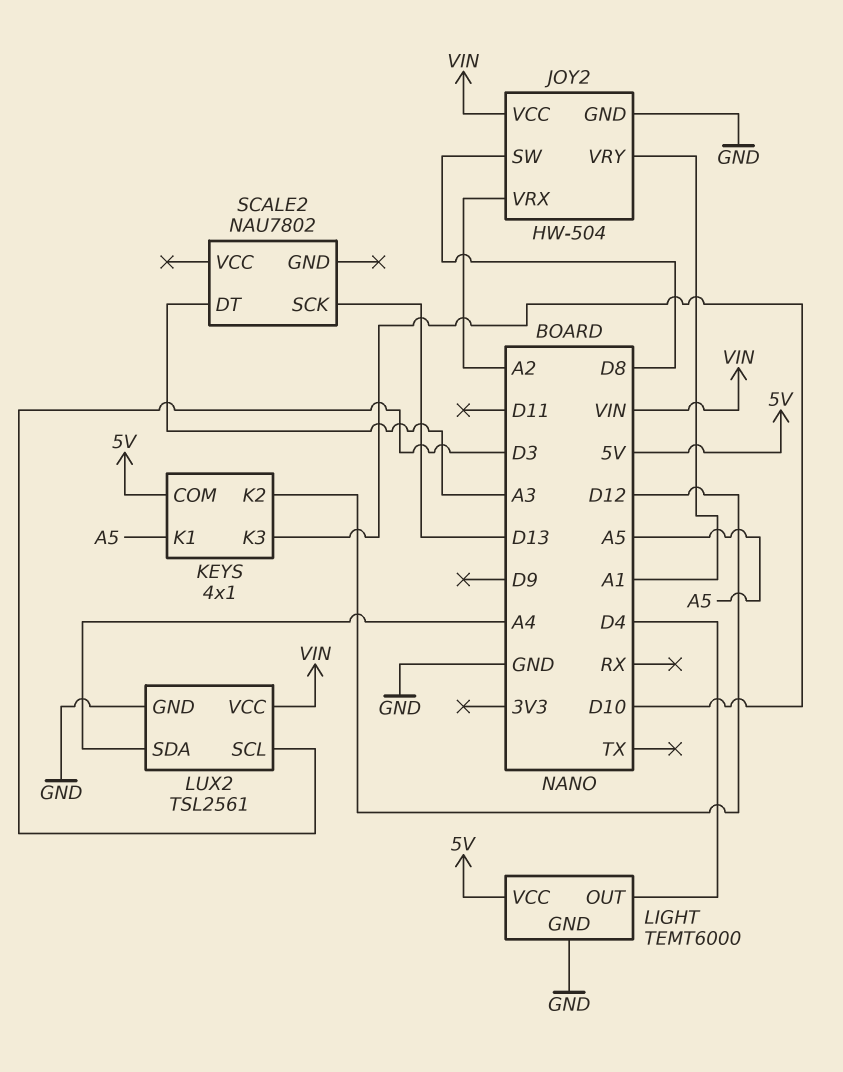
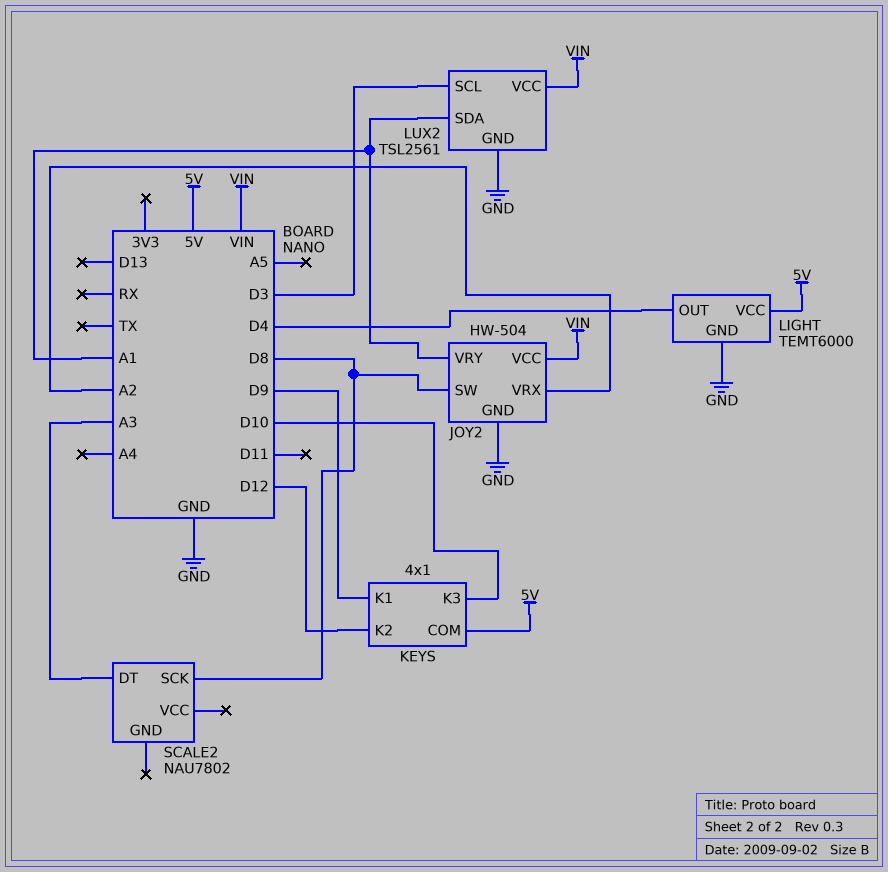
KEYS pin K1: A5 -> D9
LUX2 pin SDA: A4 -> A1
SCALE2 pin SCK: D13 -> D8

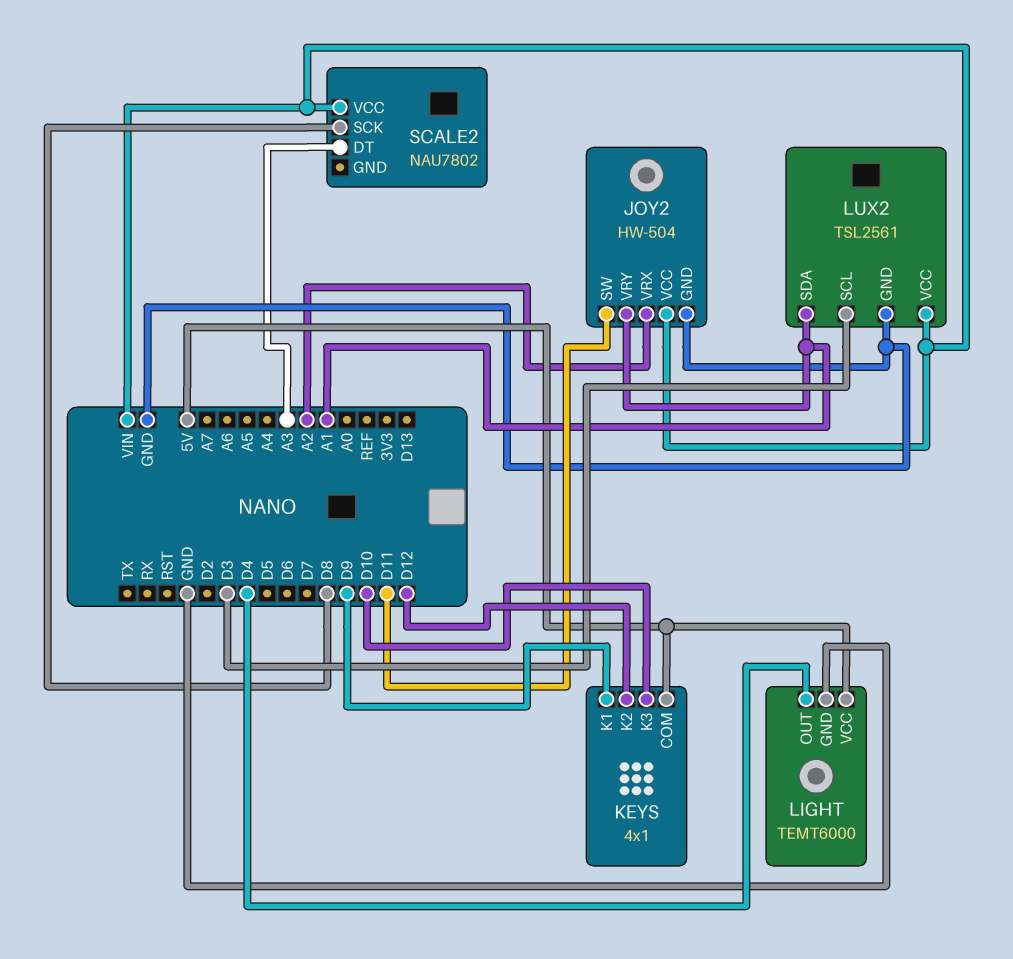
JOY2 pin SW: D8 -> D11
SCALE2 pin VCC: none -> VIN

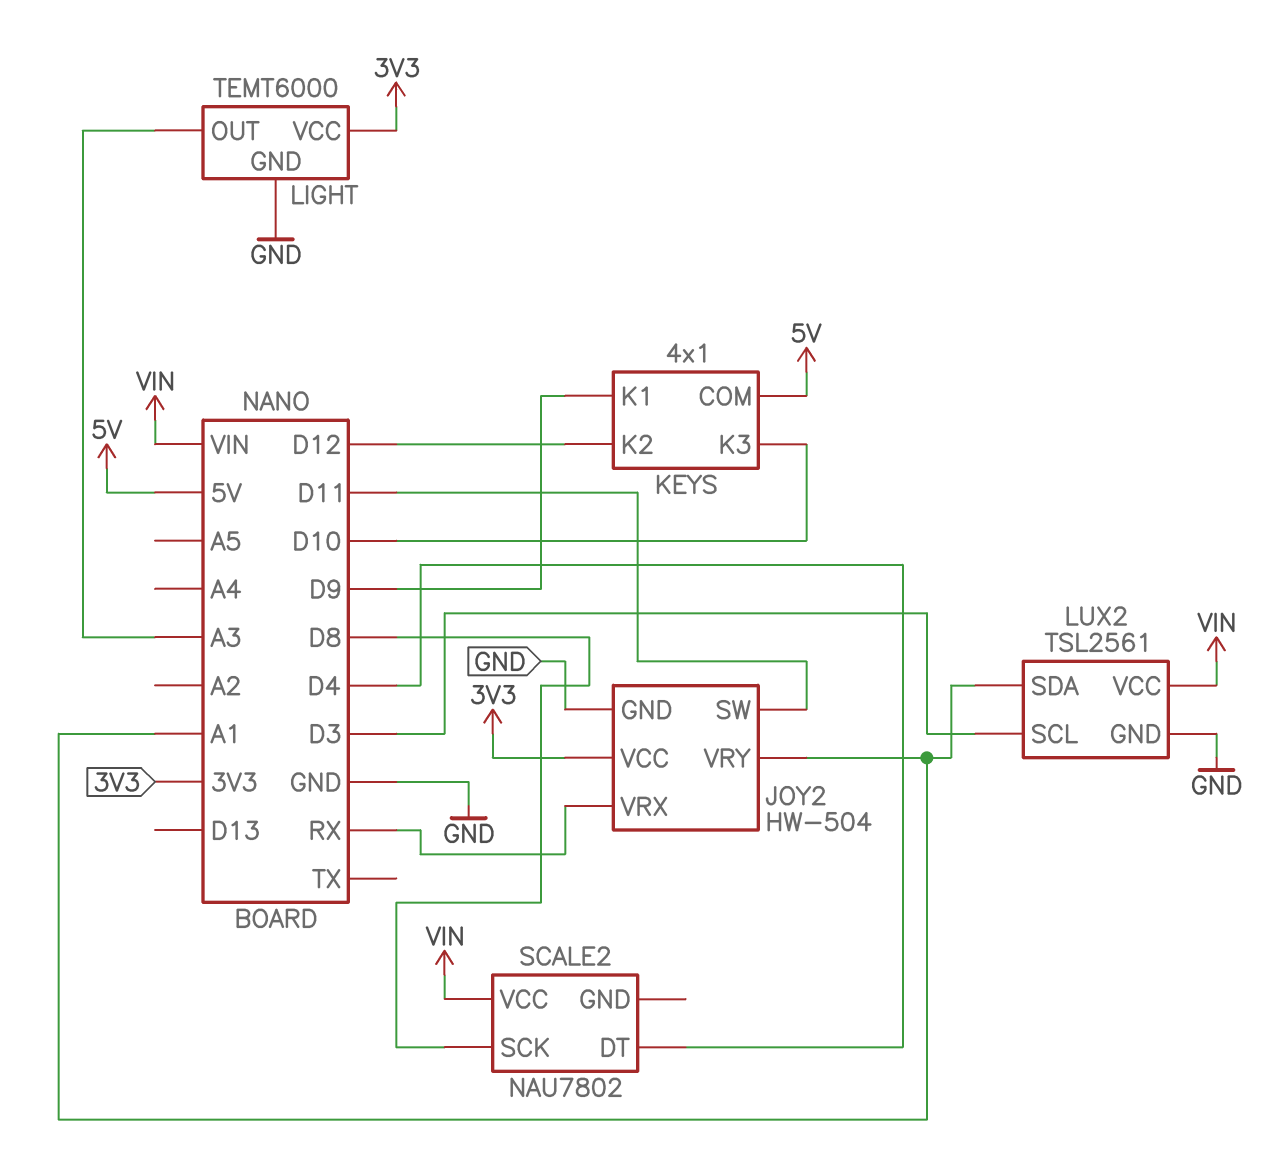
JOY2 pin VCC: VIN -> 3V3
JOY2 pin VRX: A2 -> RX
LIGHT pin OUT: D4 -> A3
LIGHT pin VCC: 5V -> 3V3
SCALE2 pin DT: A3 -> D4

